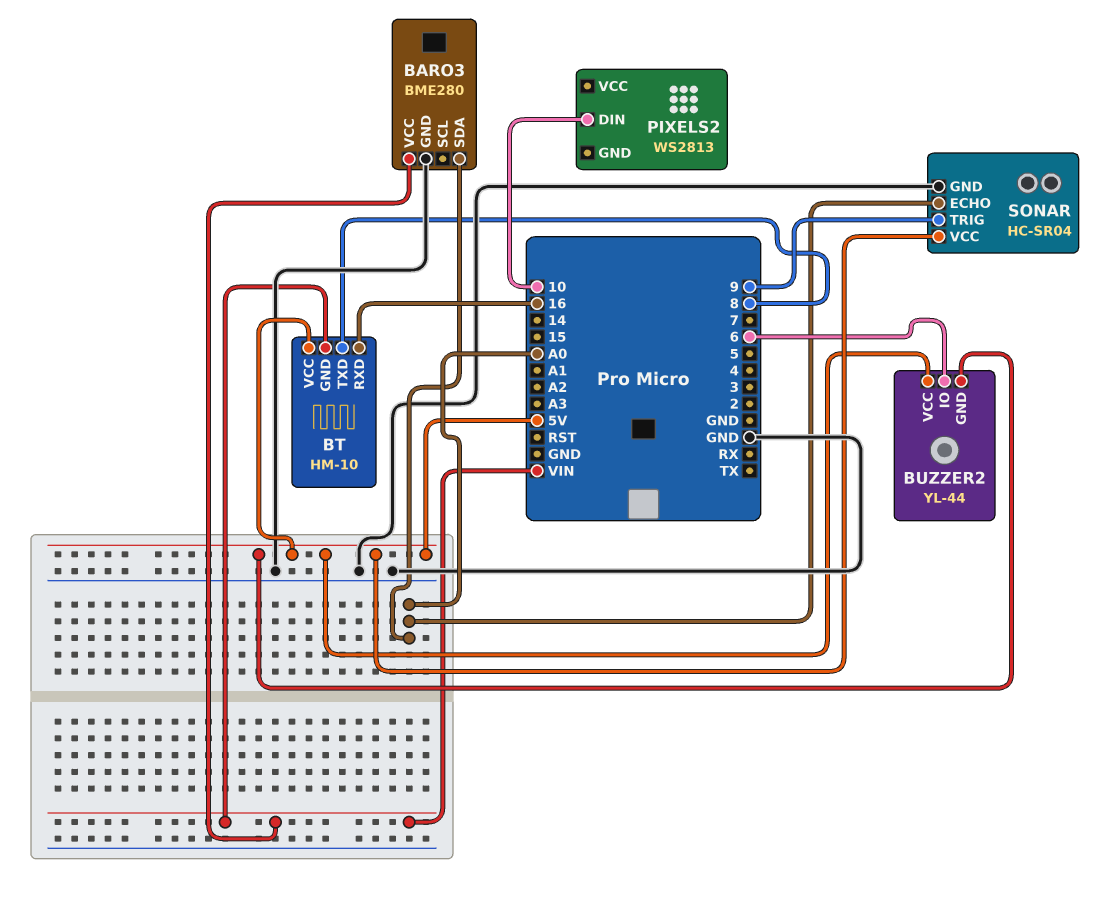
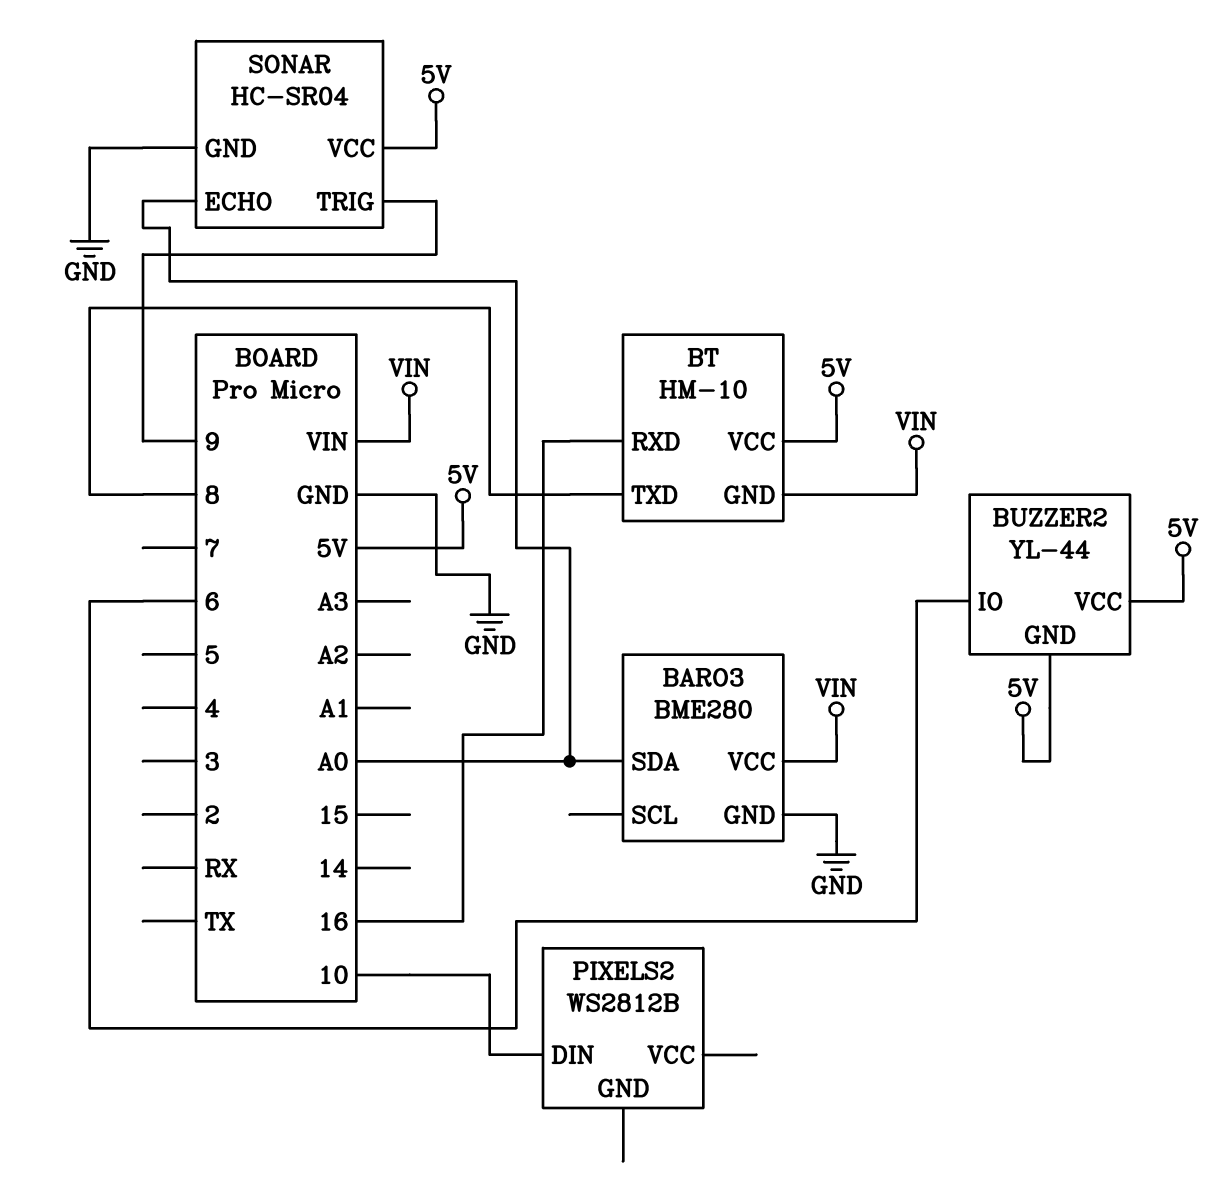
PIXELS2: WS2813 -> WS2812B

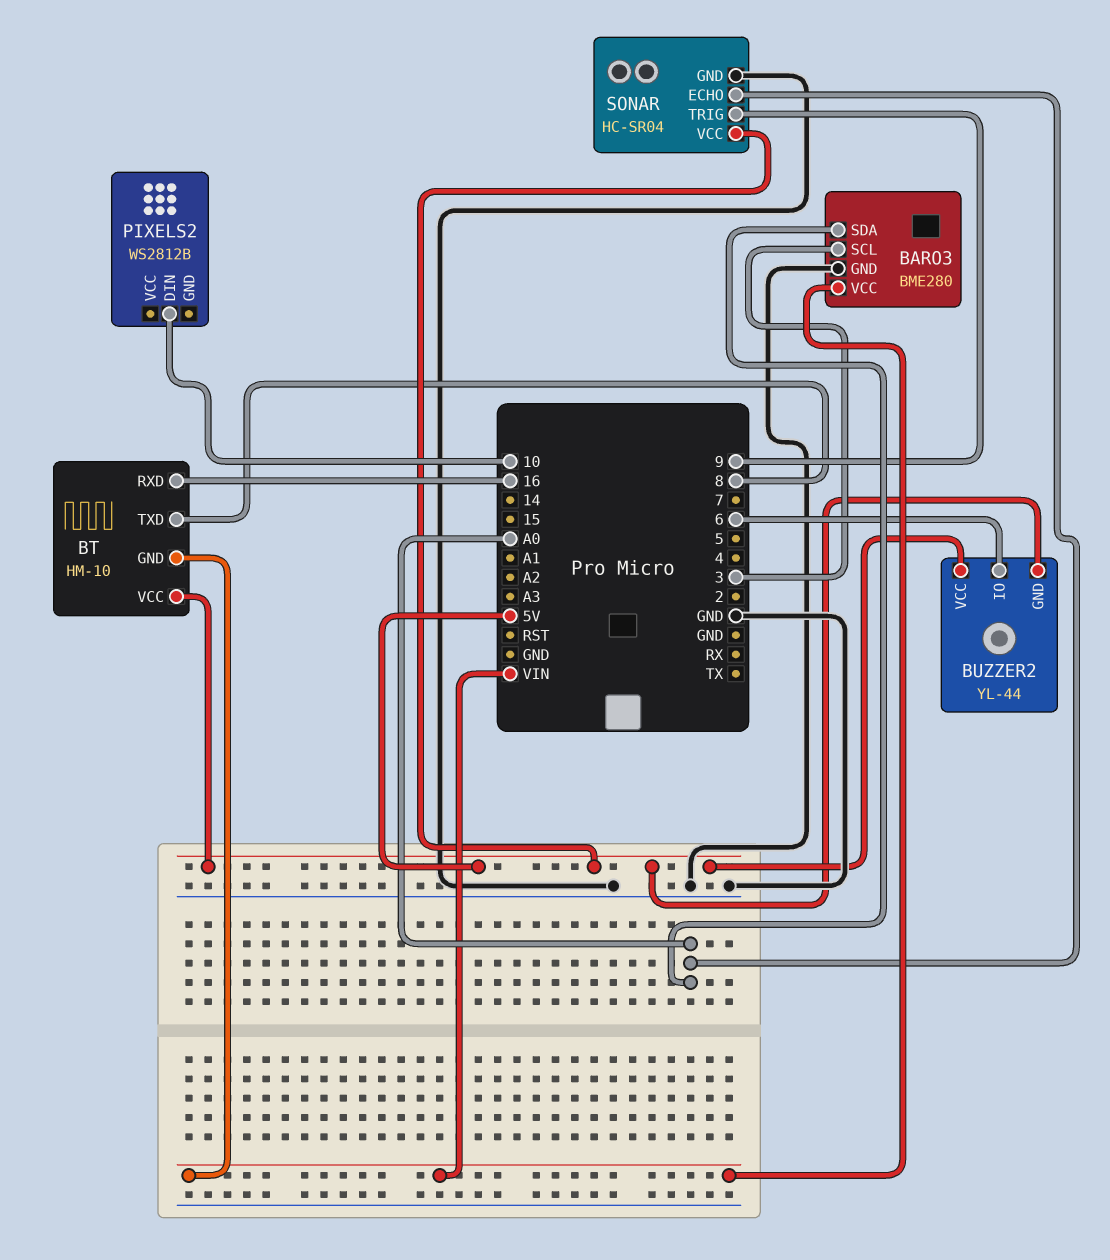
BARO3 pin SCL: none -> 3

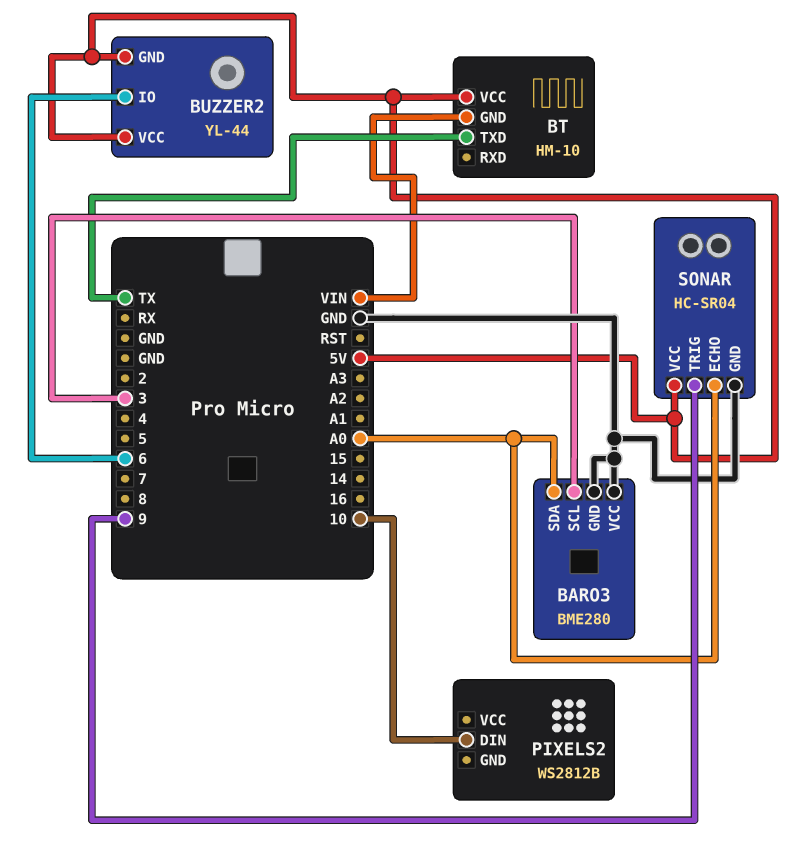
BARO3 pin VCC: VIN -> GND
BT pin RXD: 16 -> none
BT pin TXD: 8 -> TX

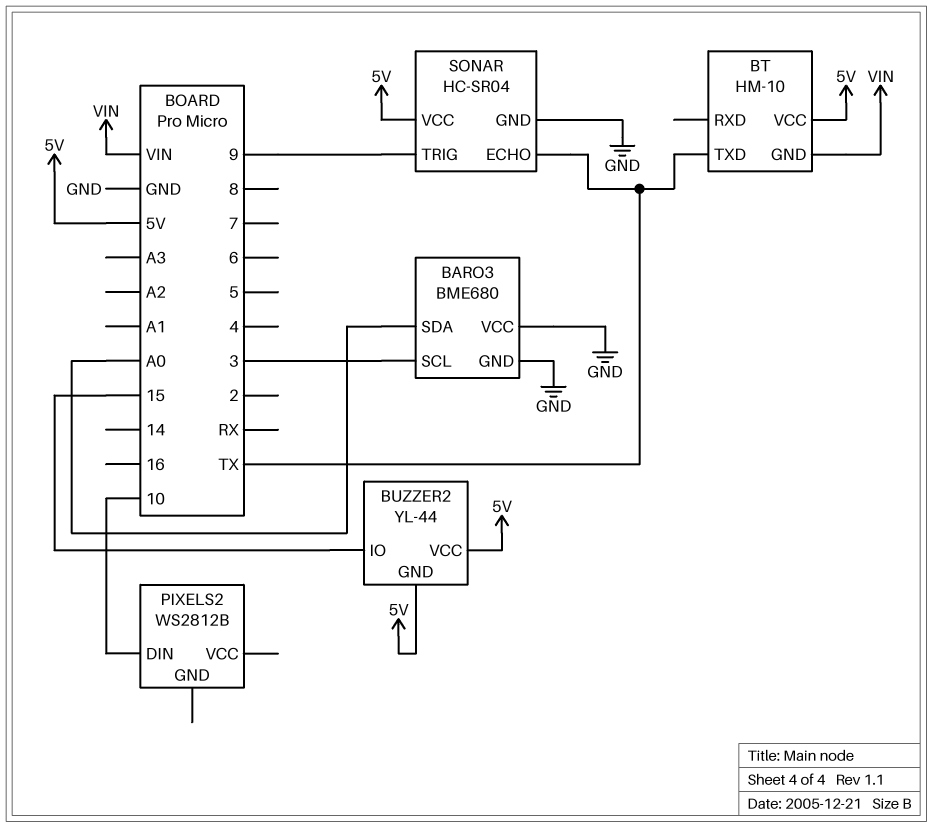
BARO3: BME280 -> BME680
BUZZER2 pin IO: 6 -> 15
SONAR pin ECHO: A0 -> TX

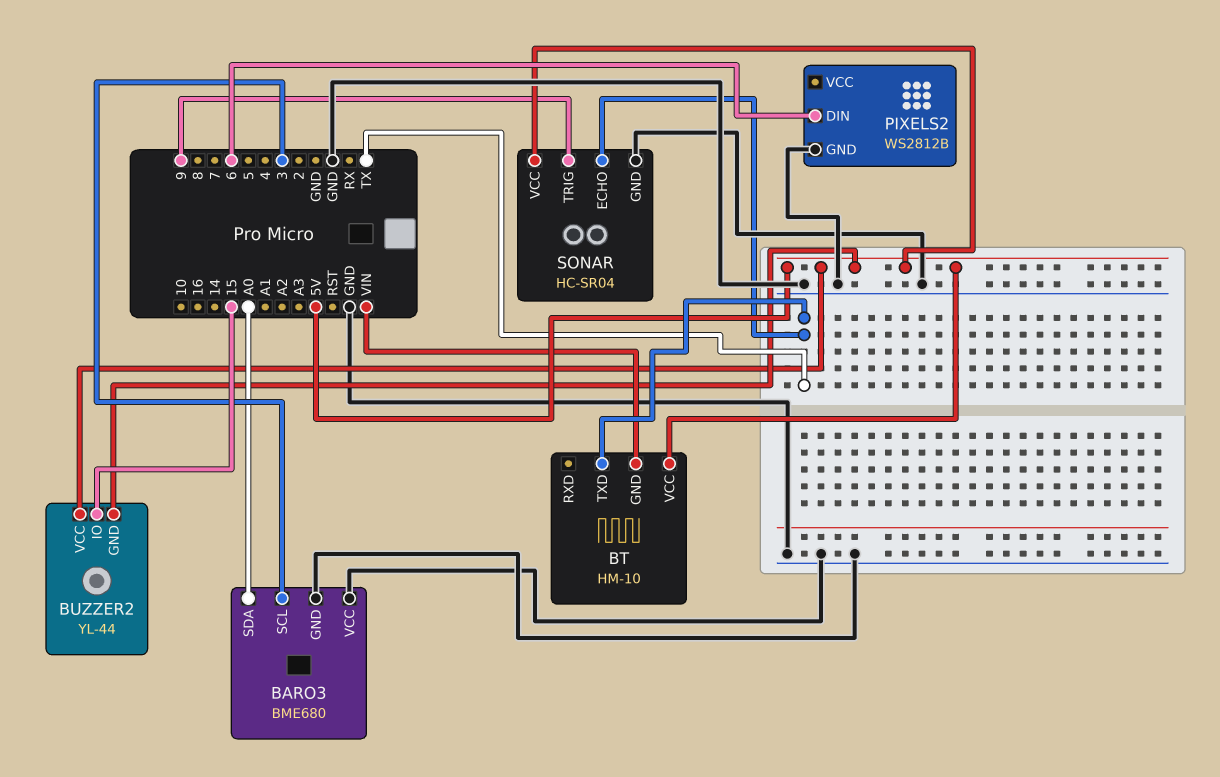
PIXELS2 pin DIN: 10 -> 6
PIXELS2 pin GND: none -> GND

